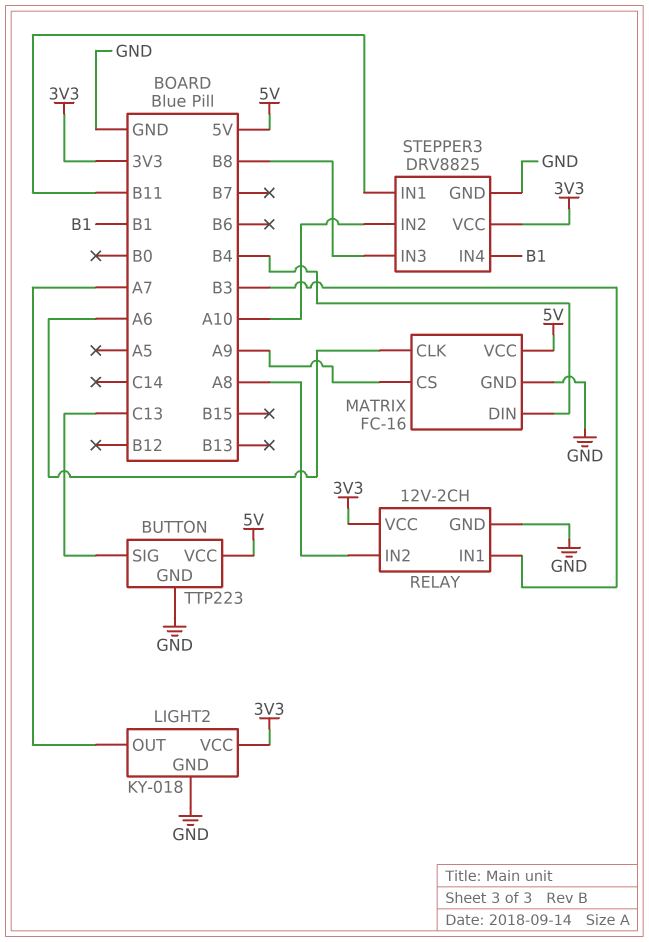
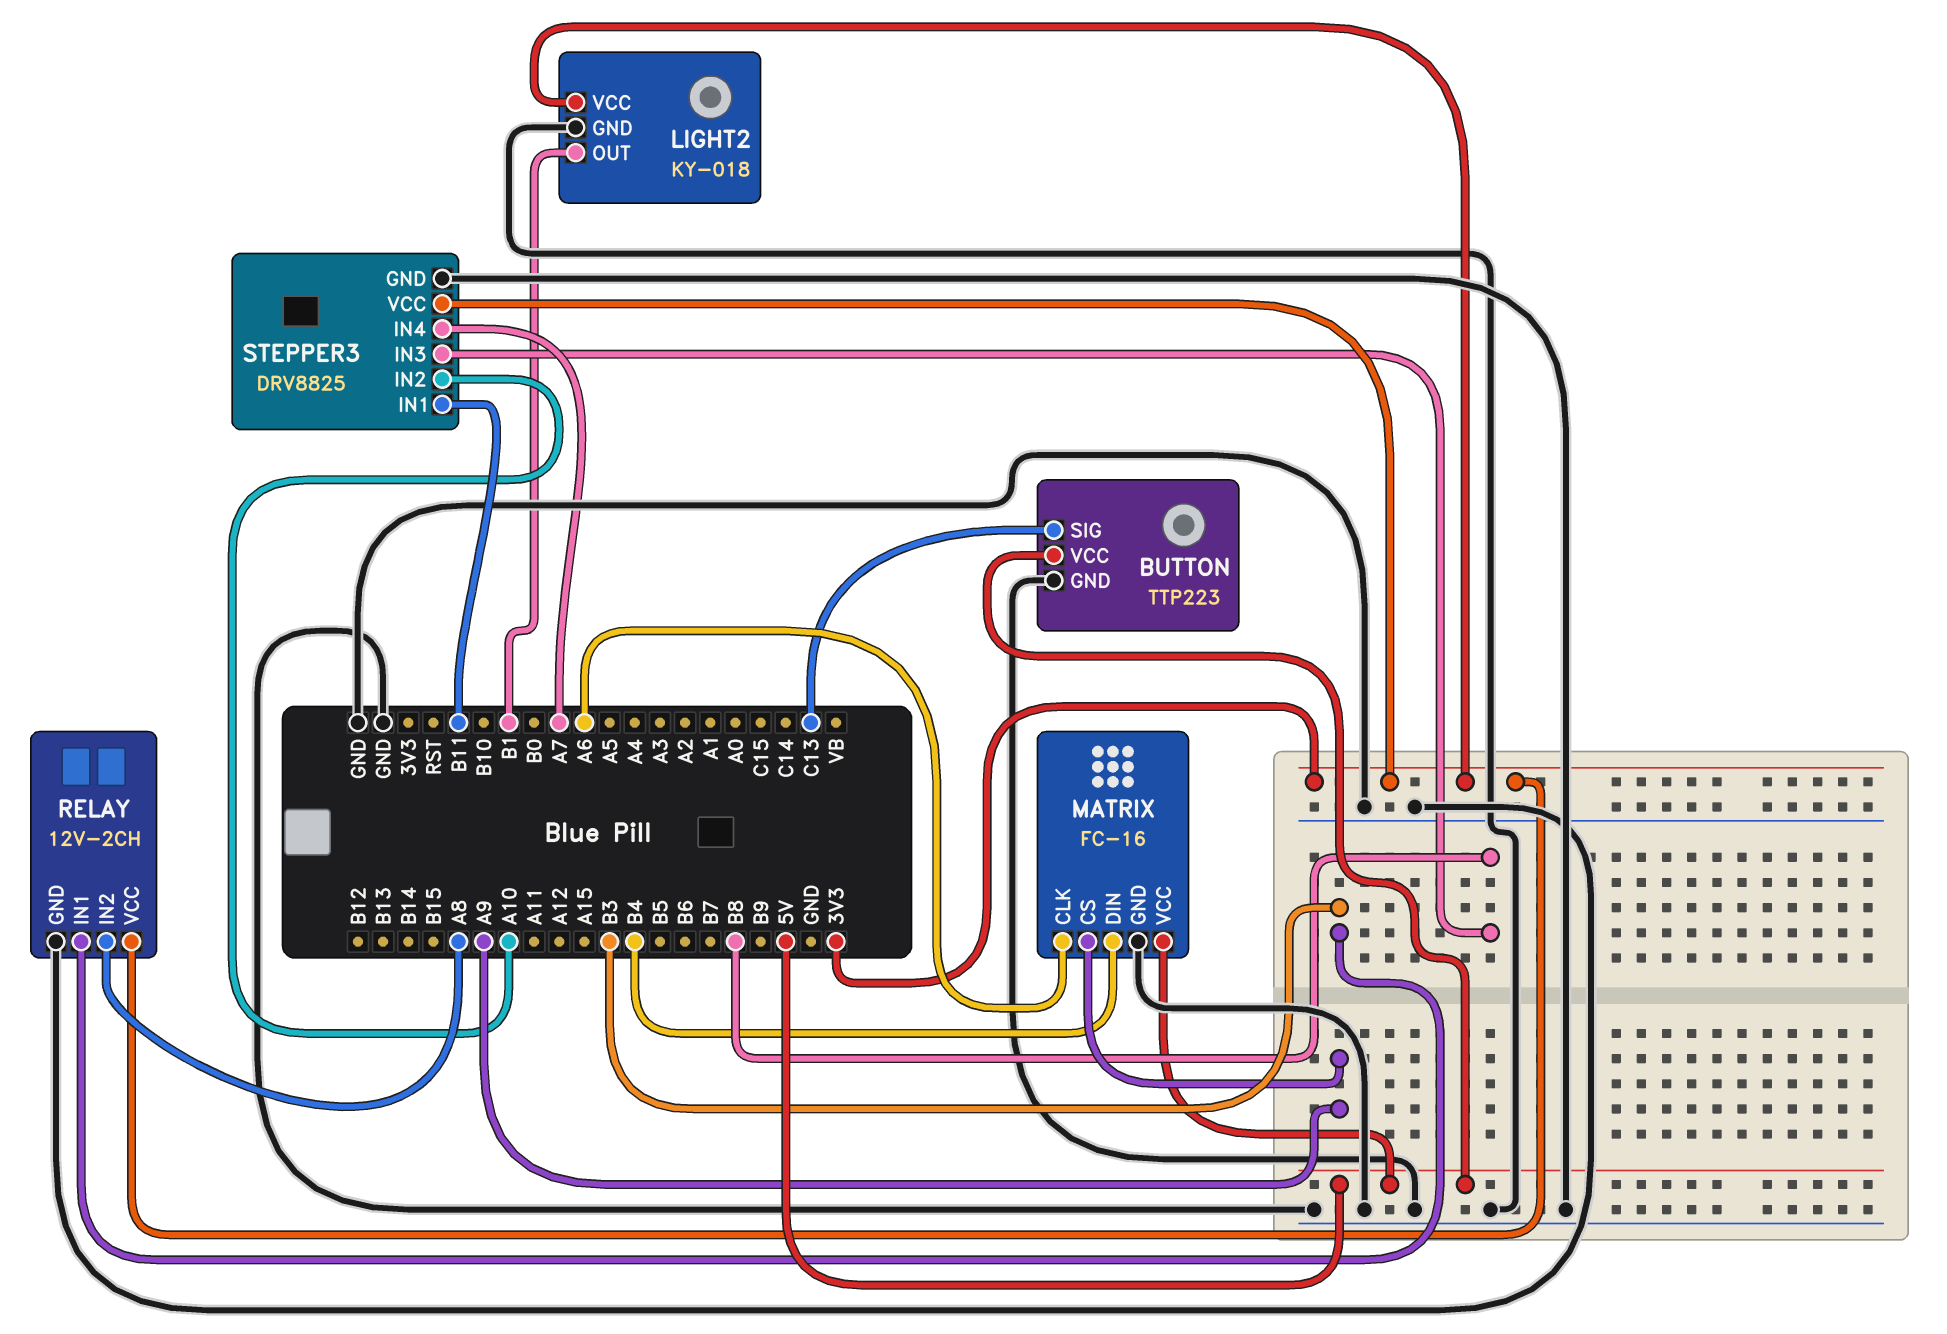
LIGHT2 pin OUT: A7 -> B1
STEPPER3 pin IN4: B1 -> A7

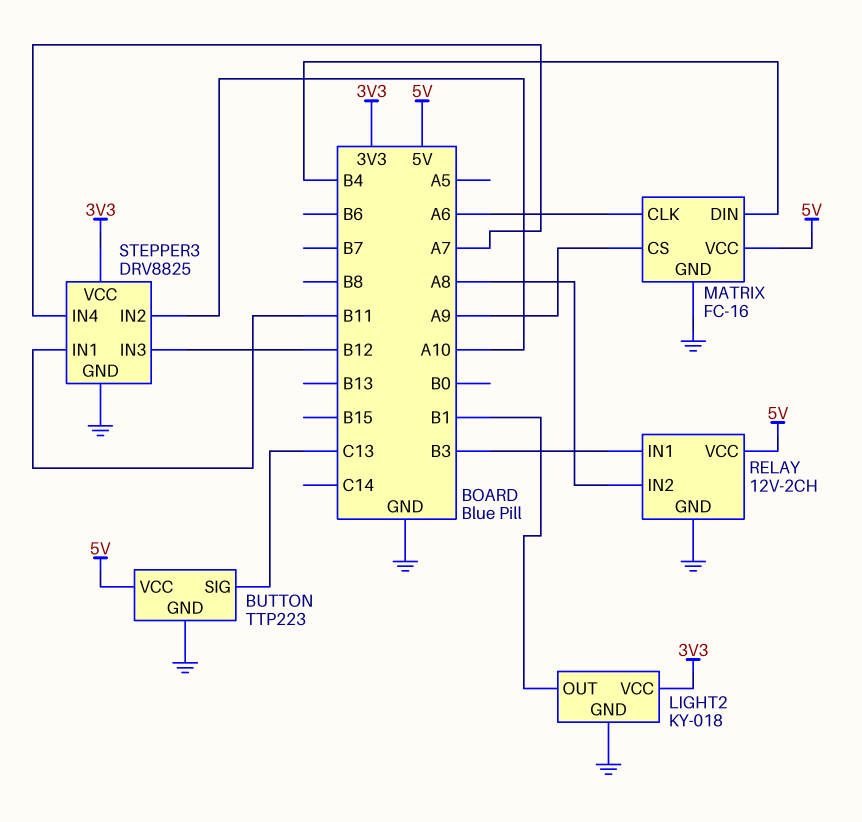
RELAY pin VCC: 3V3 -> 5V
STEPPER3 pin IN3: B8 -> B12

